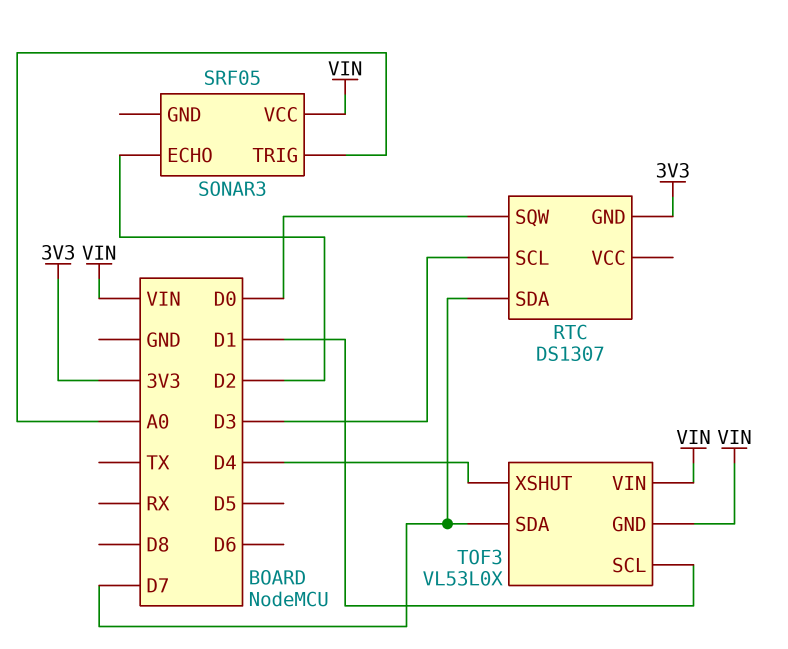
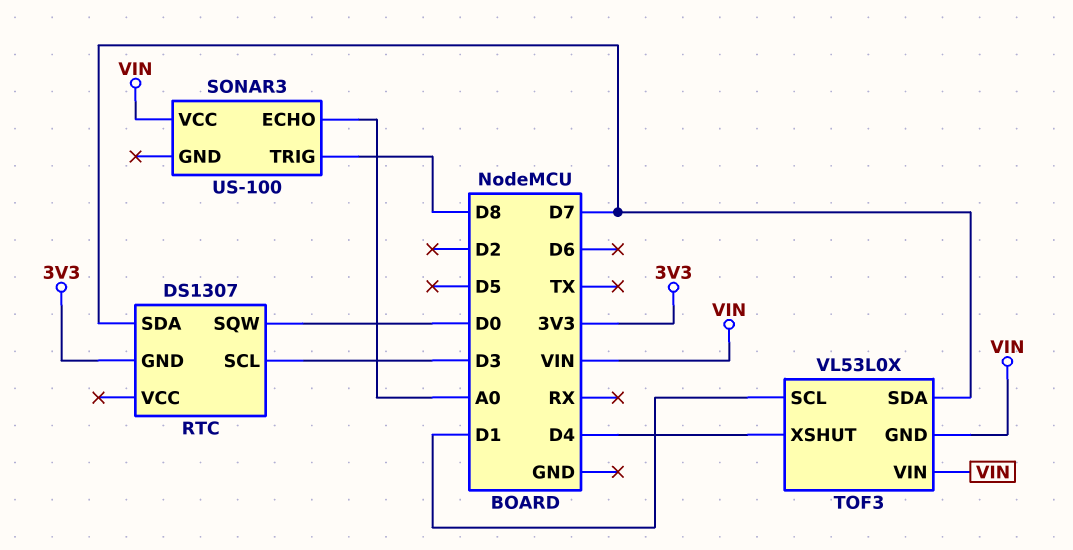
SONAR3: SRF05 -> US-100
SONAR3 pin ECHO: D2 -> A0
SONAR3 pin TRIG: A0 -> D8

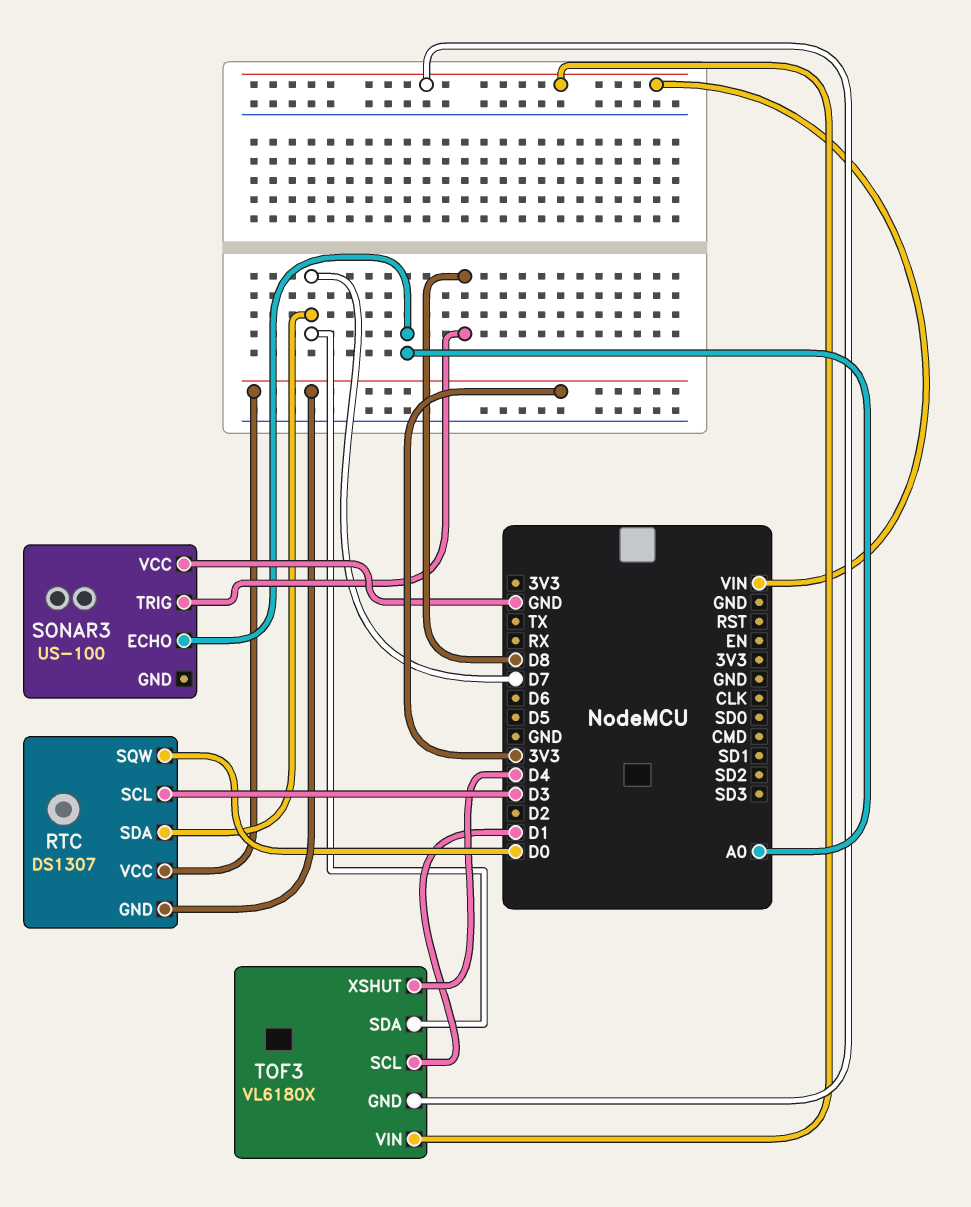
RTC pin VCC: none -> 3V3
SONAR3 pin VCC: VIN -> GND
TOF3: VL53L0X -> VL6180X

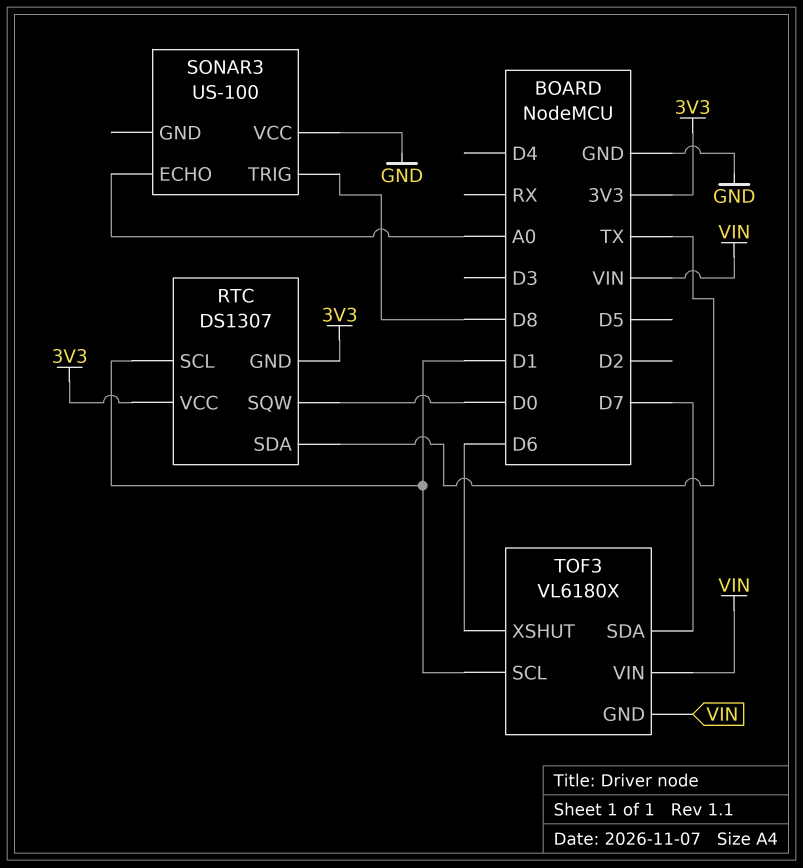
RTC pin SCL: D3 -> D1
RTC pin SDA: D7 -> TX
TOF3 pin XSHUT: D4 -> D6

